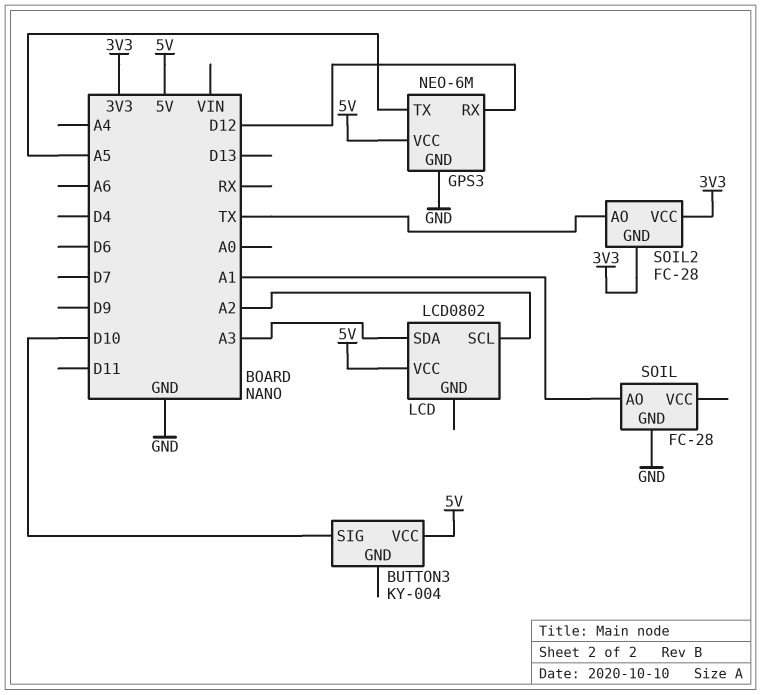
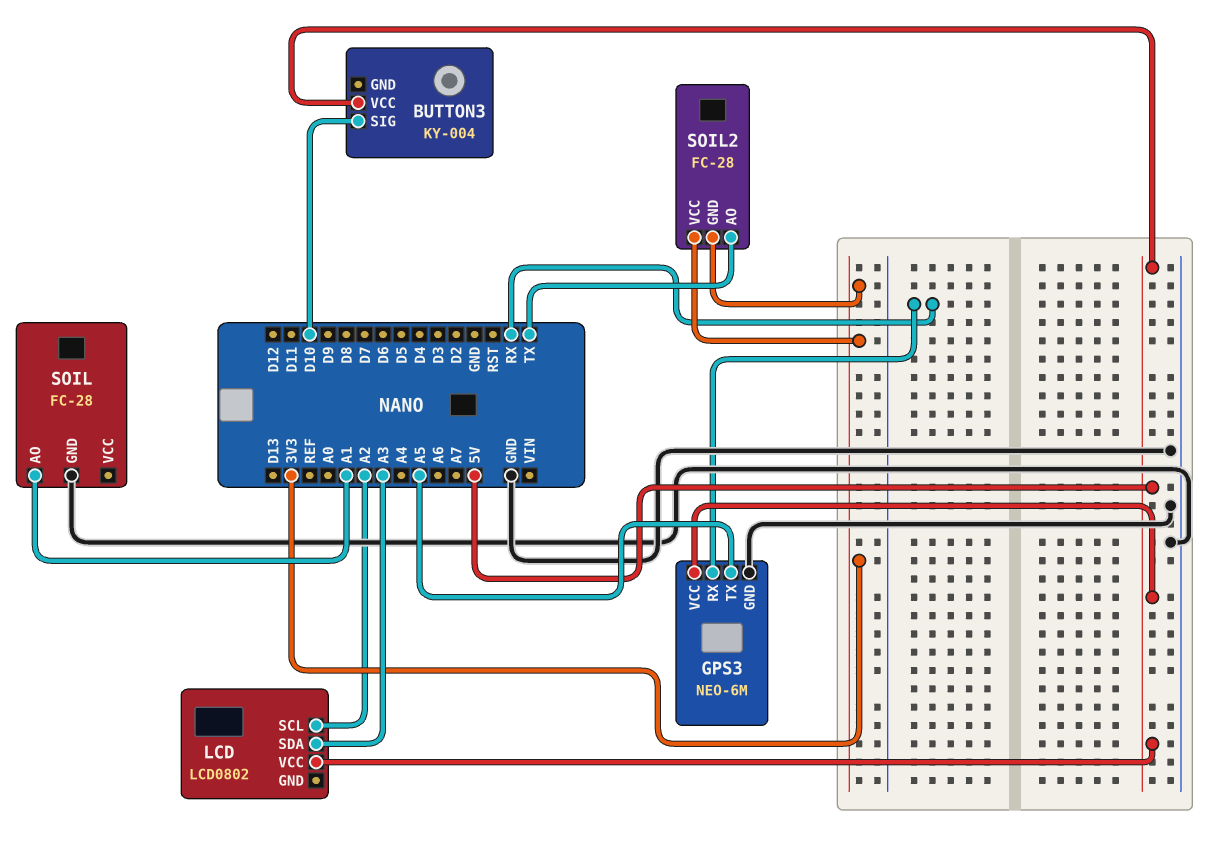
GPS3 pin RX: D12 -> RX

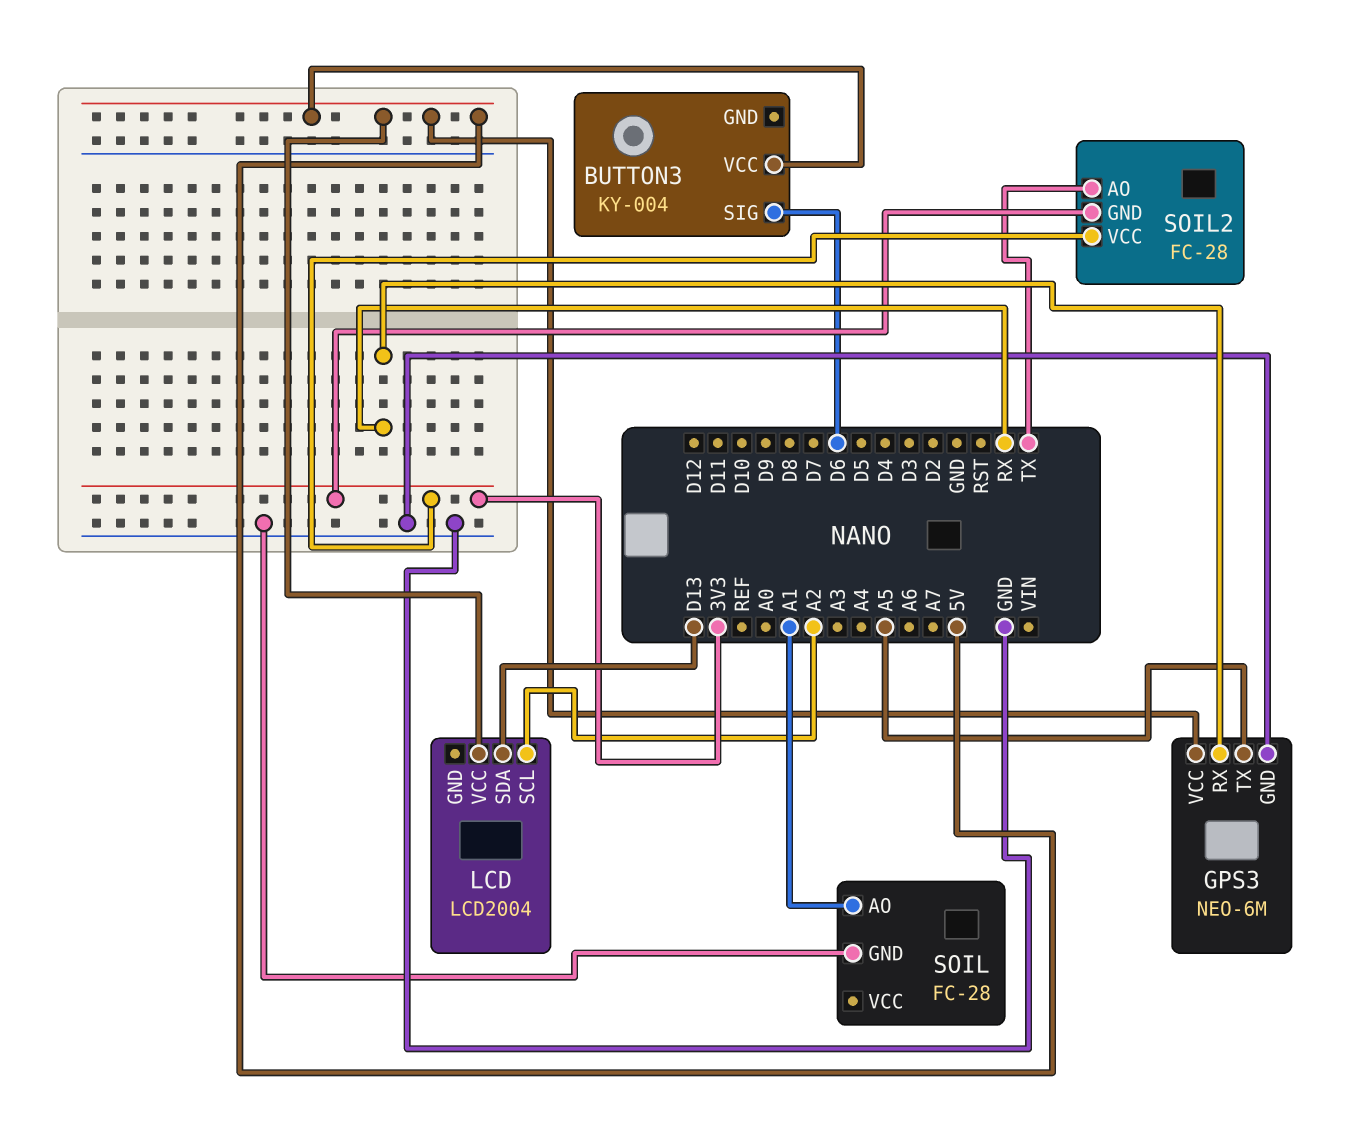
BUTTON3 pin SIG: D10 -> D6
LCD: LCD0802 -> LCD2004
LCD pin SDA: A3 -> D13

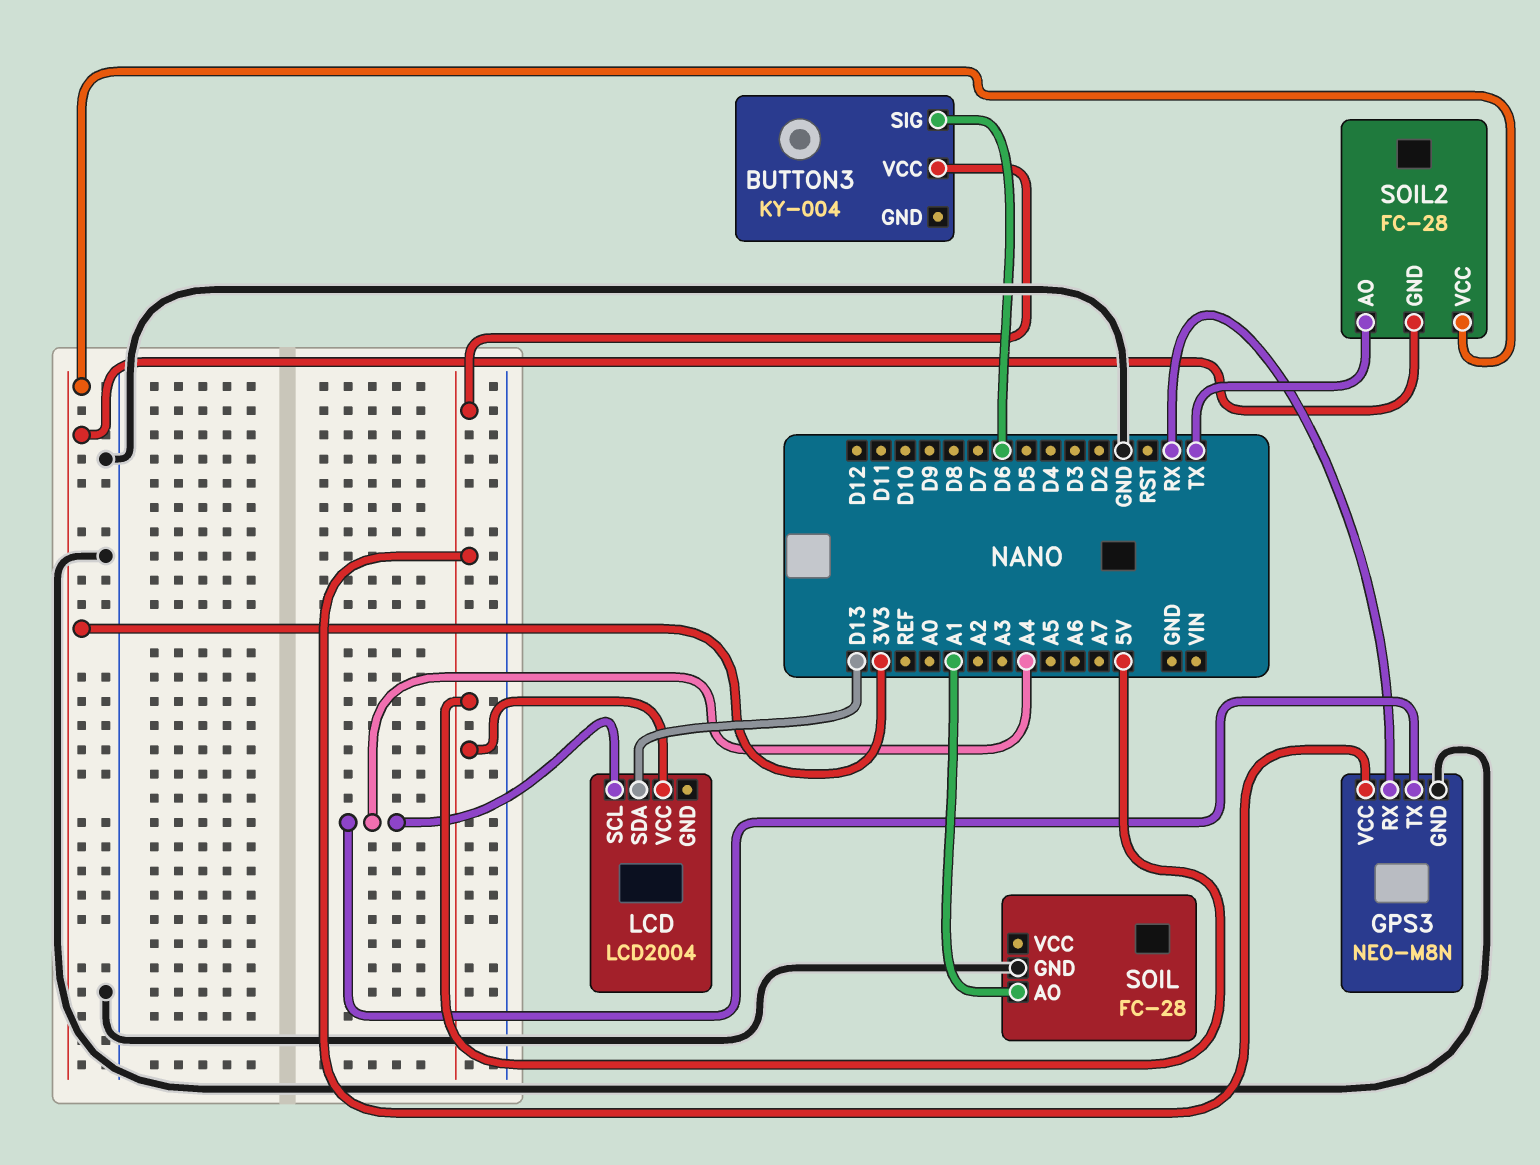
GPS3: NEO-6M -> NEO-M8N
GPS3 pin TX: A5 -> A4
LCD pin SCL: A2 -> A4

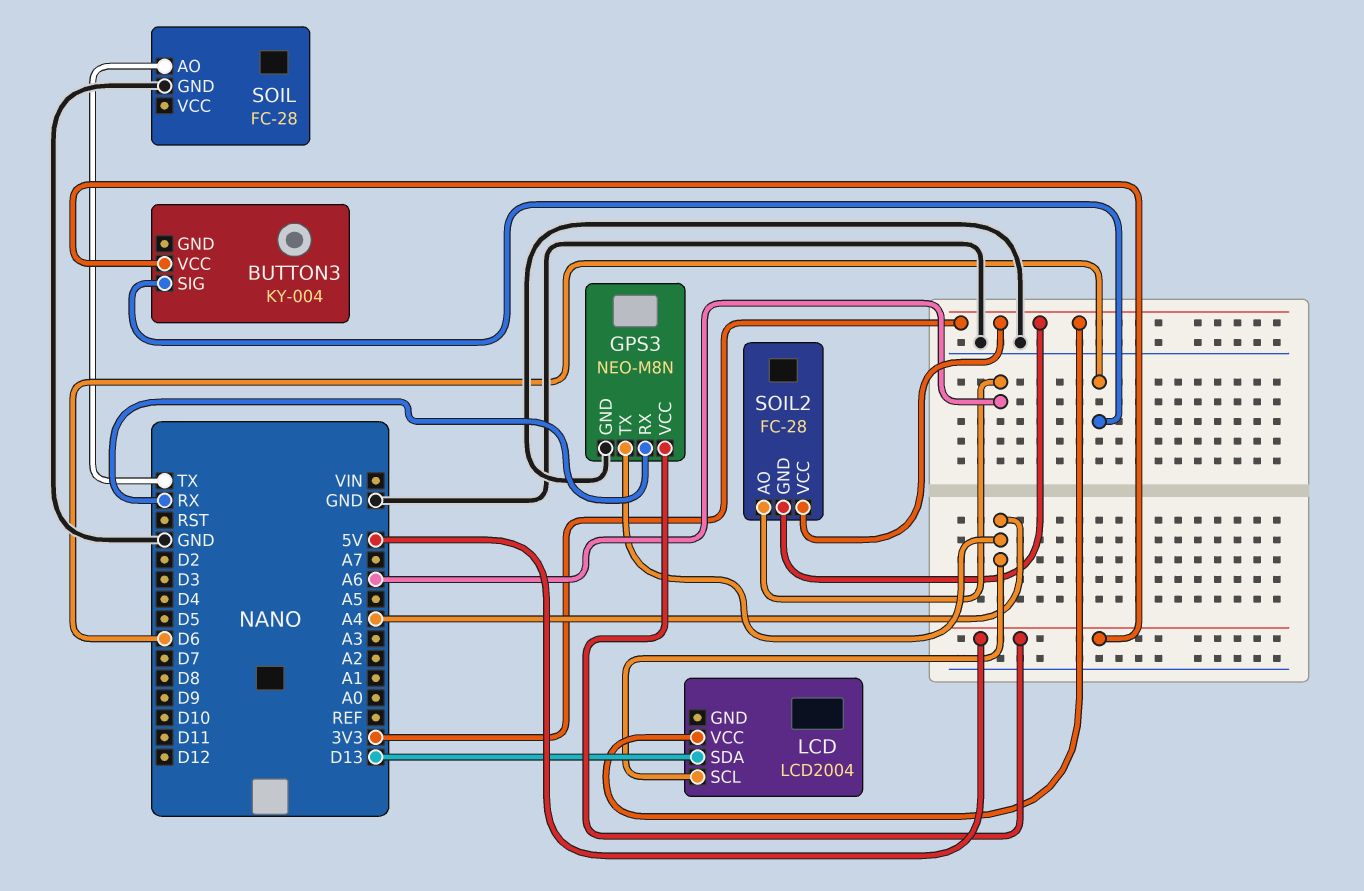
LCD pin VCC: 5V -> 3V3
SOIL pin AO: A1 -> TX
SOIL2 pin AO: TX -> A6

